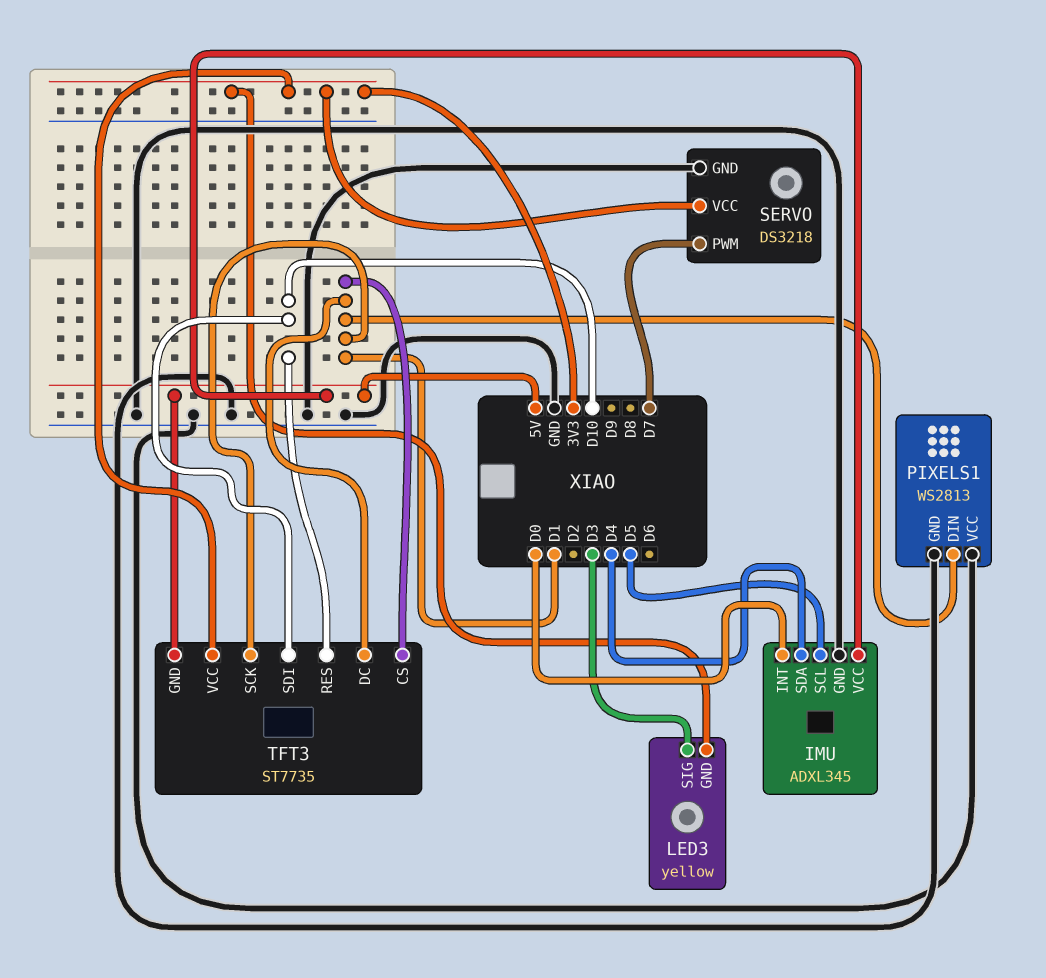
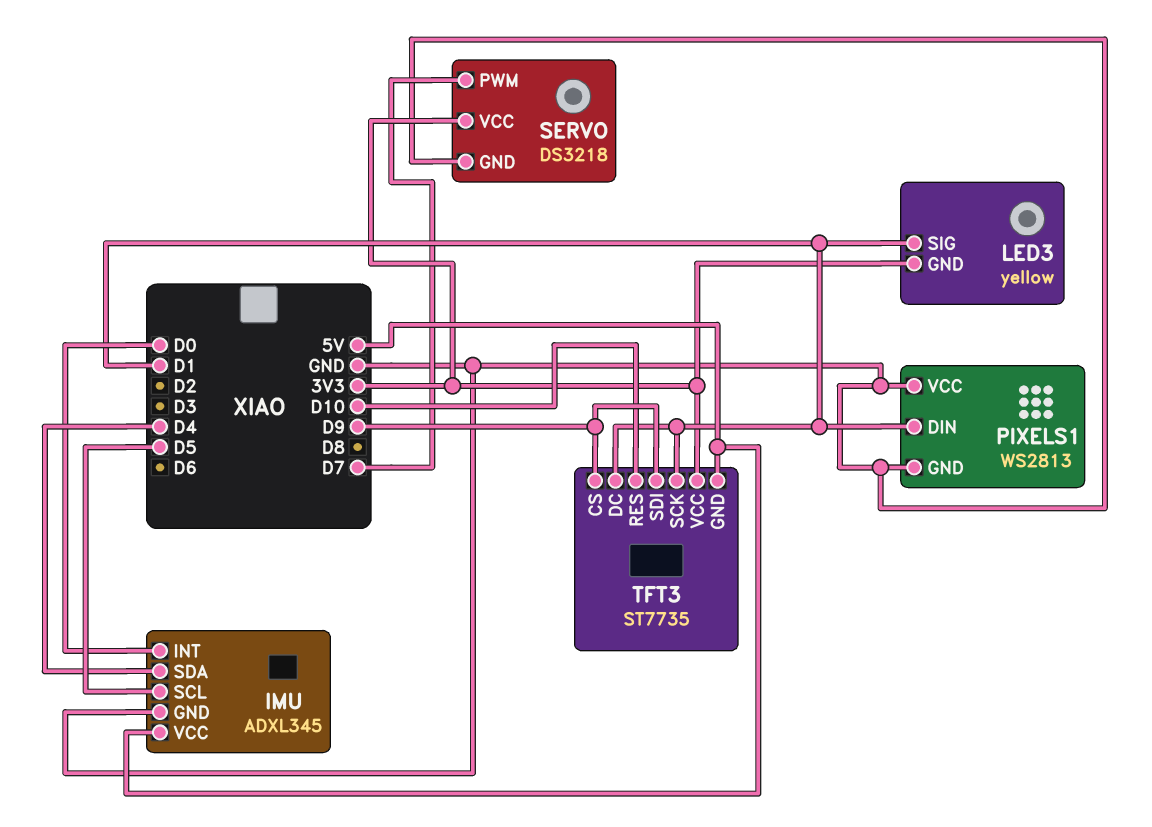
LED3 pin SIG: D3 -> D1
TFT3 pin CS: D1 -> D9
TFT3 pin SDI: D10 -> D9

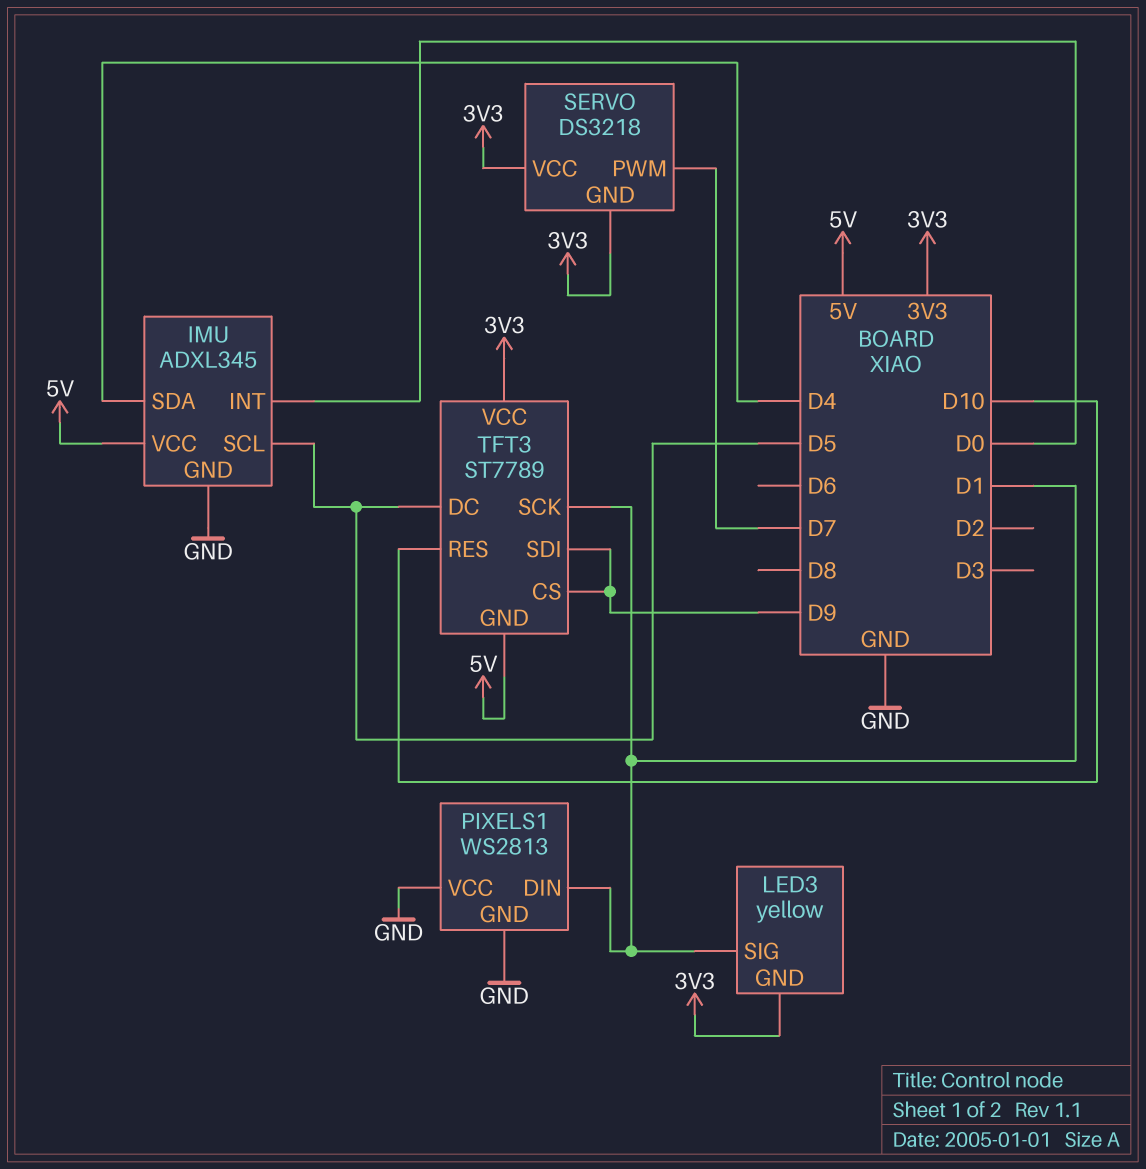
SERVO pin GND: GND -> 3V3
TFT3: ST7735 -> ST7789
TFT3 pin DC: D1 -> D5

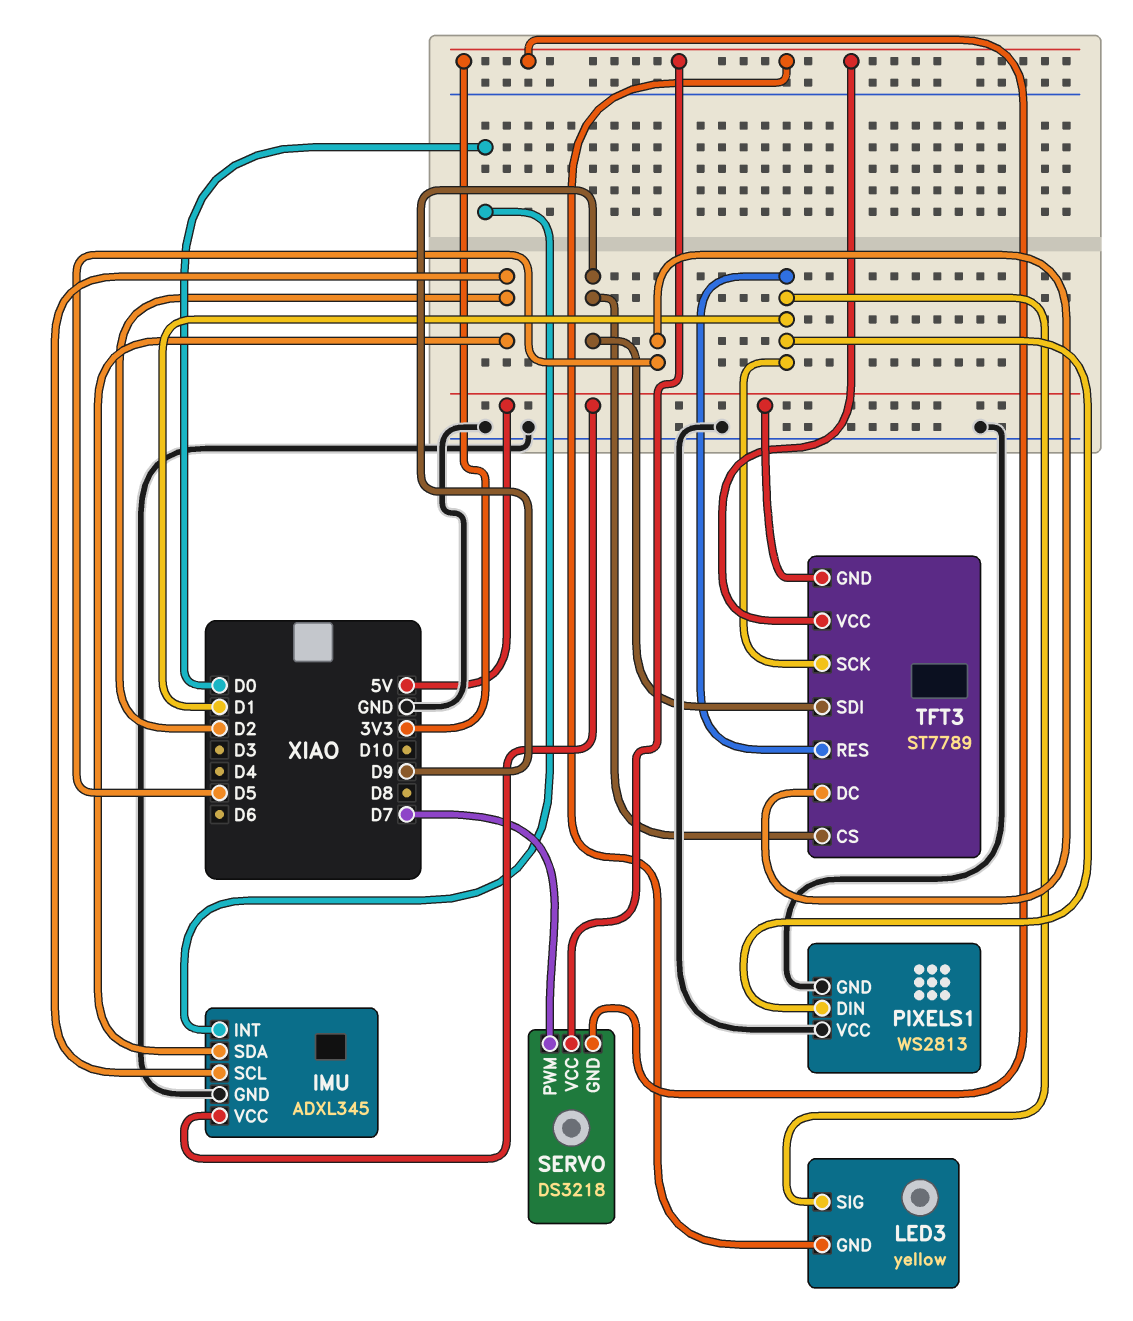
IMU pin SCL: D5 -> D2
IMU pin SDA: D4 -> D2
TFT3 pin RES: D10 -> D1

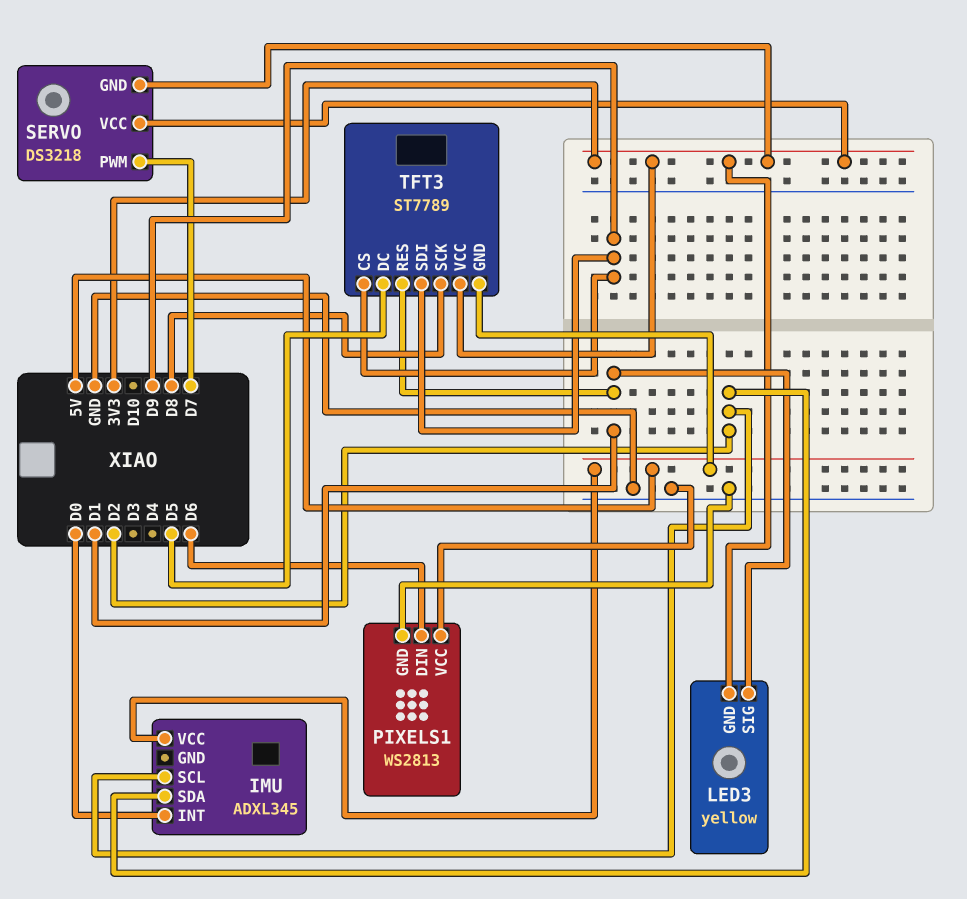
IMU pin GND: GND -> none
PIXELS1 pin DIN: D1 -> D6
TFT3 pin SCK: D1 -> D8

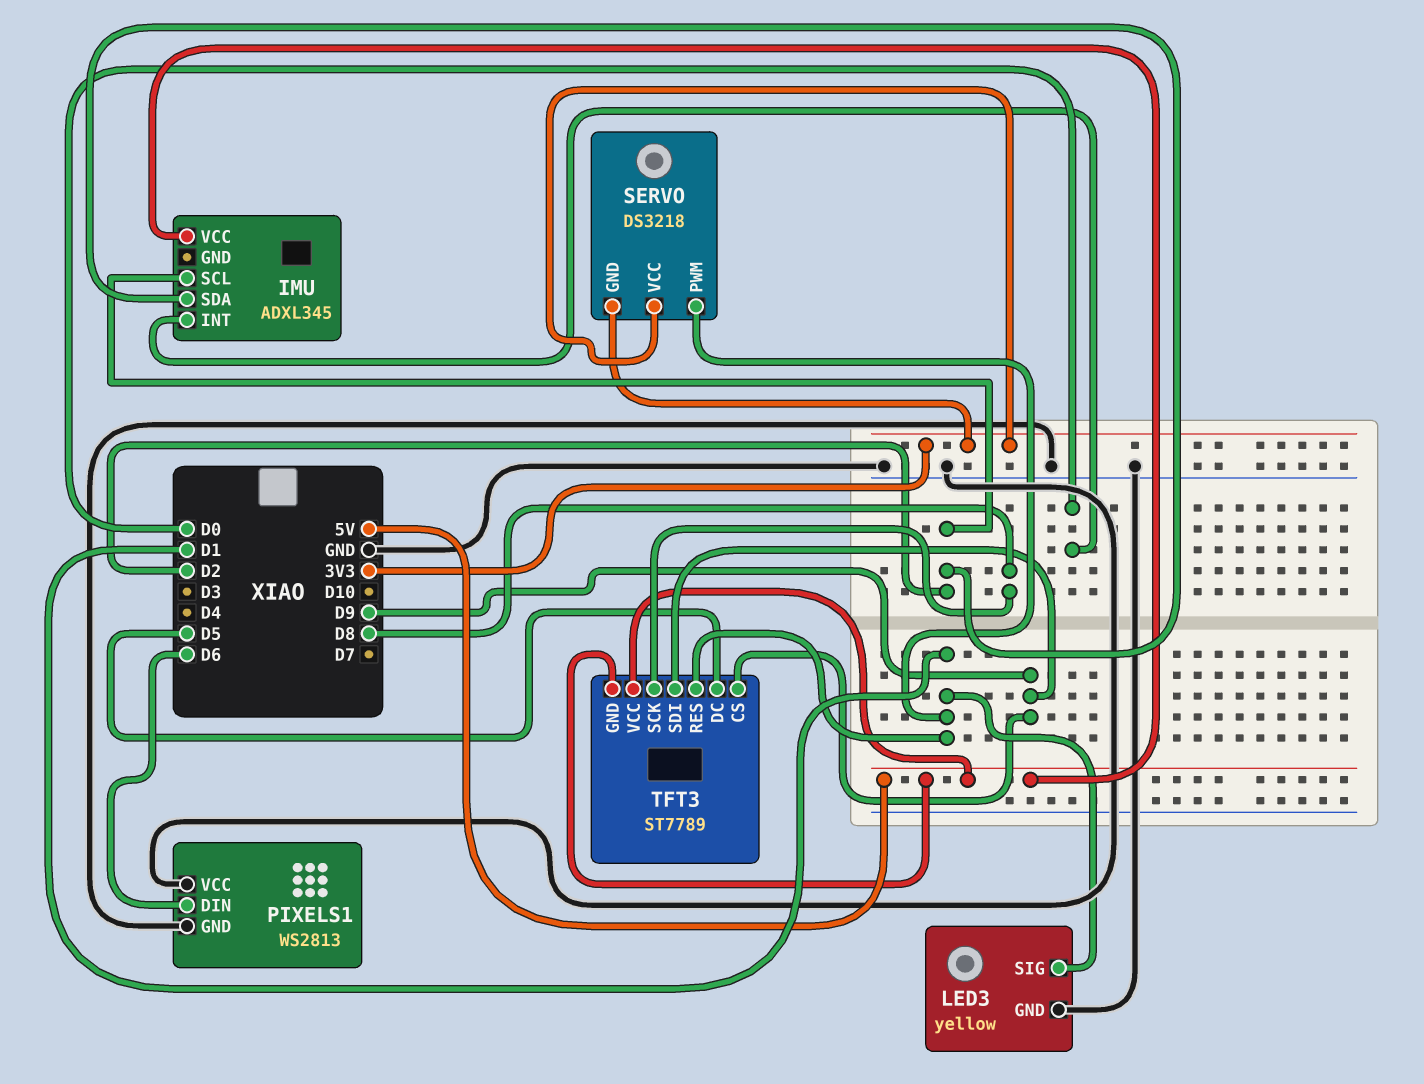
LED3 pin GND: 3V3 -> GND
SERVO pin PWM: D7 -> D1
TFT3 pin VCC: 3V3 -> 5V

